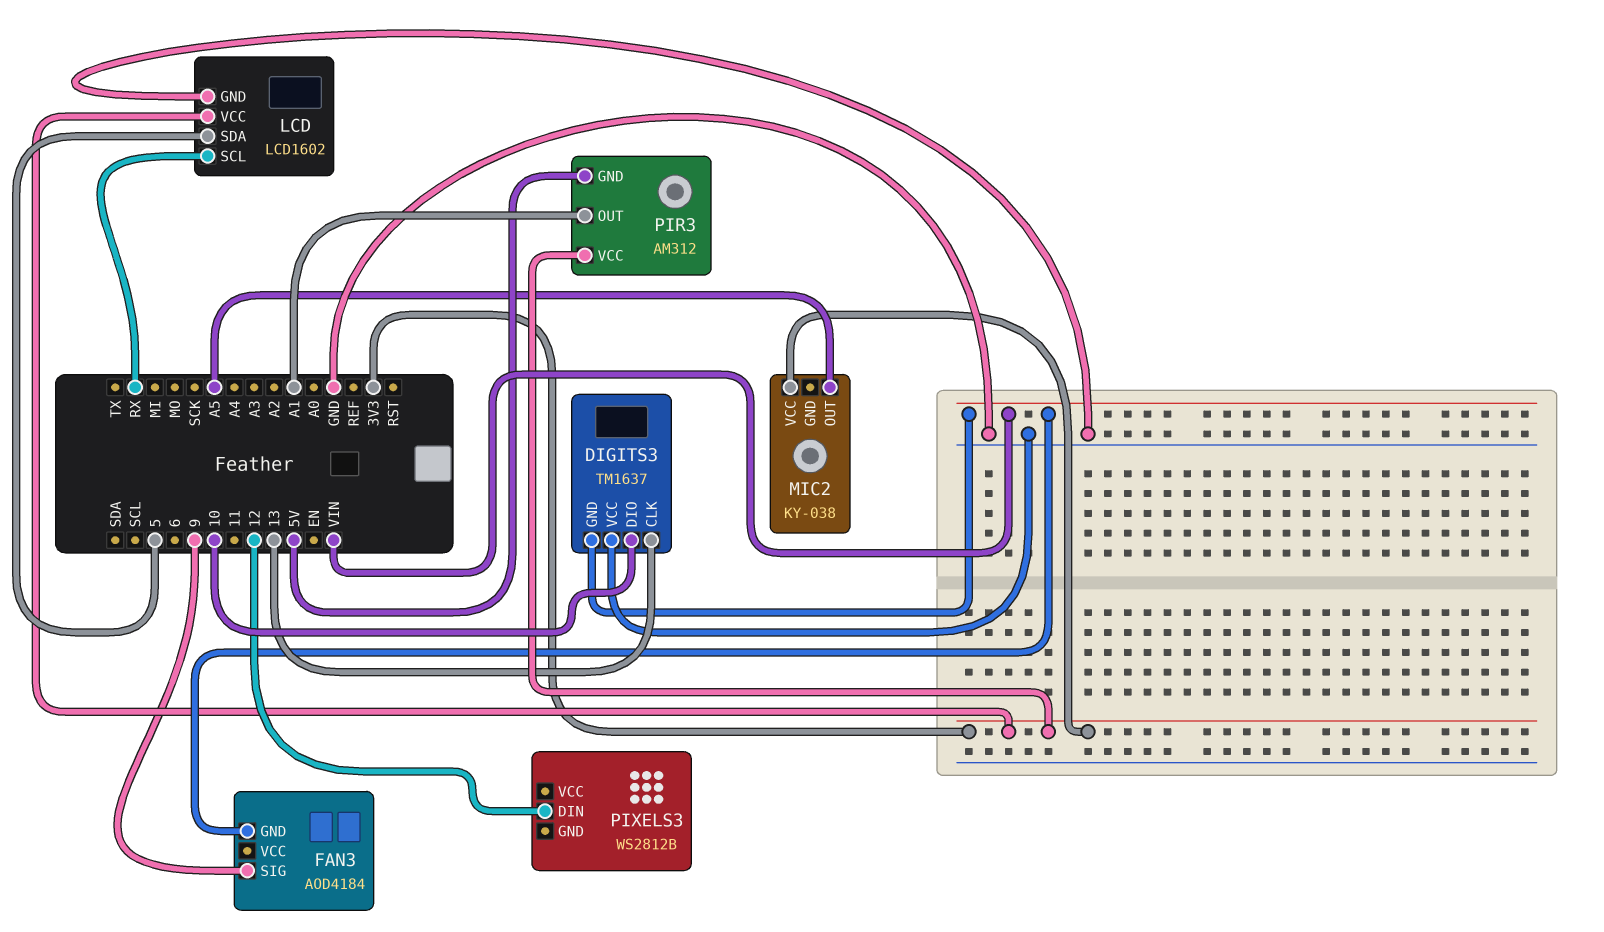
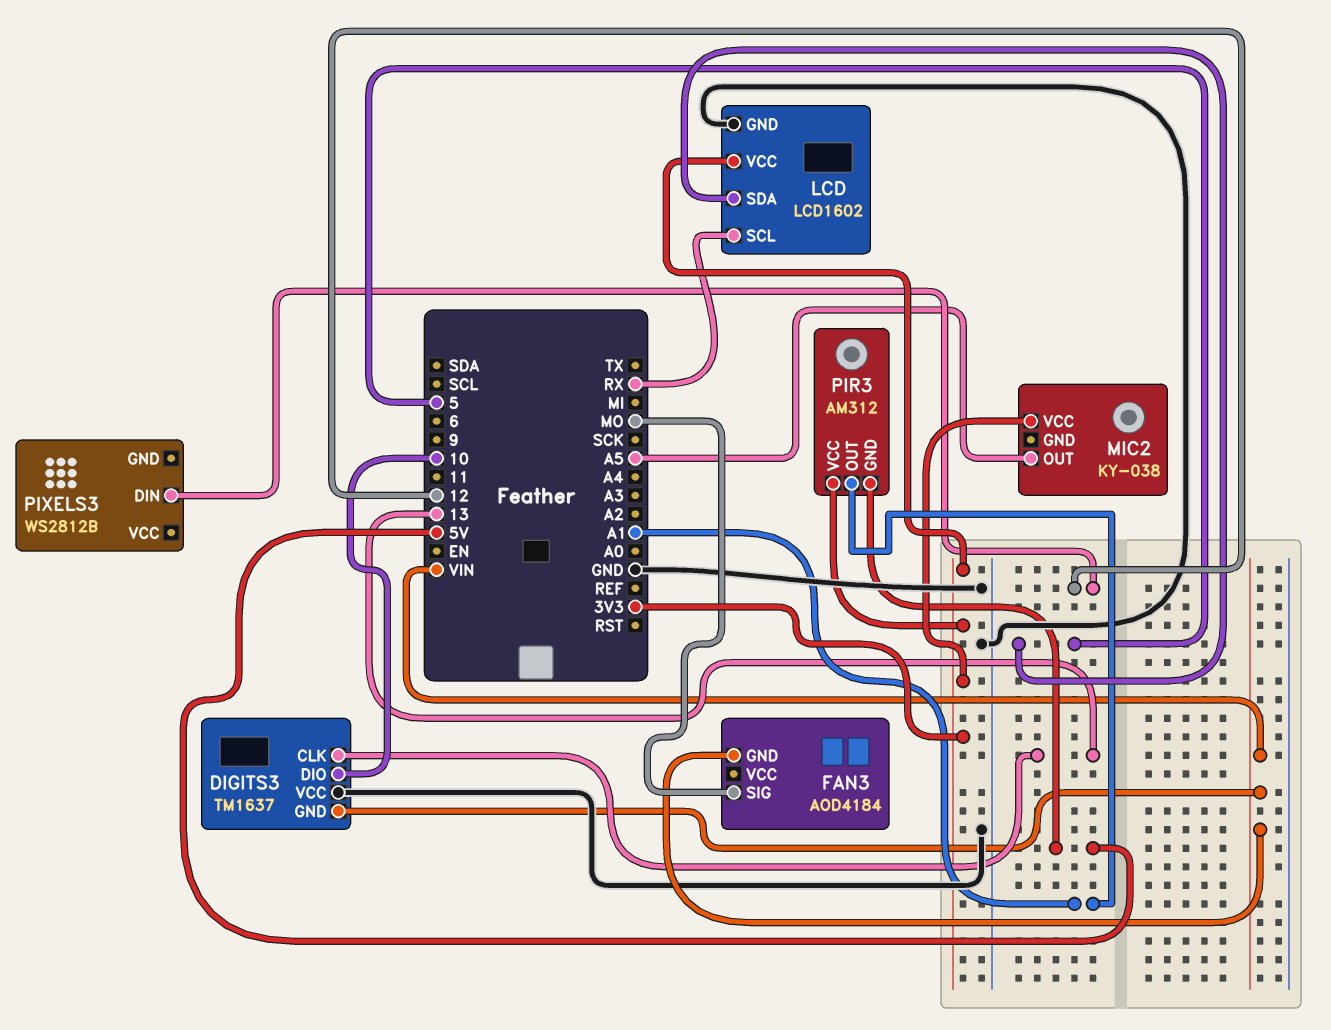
FAN3 pin SIG: 9 -> MO

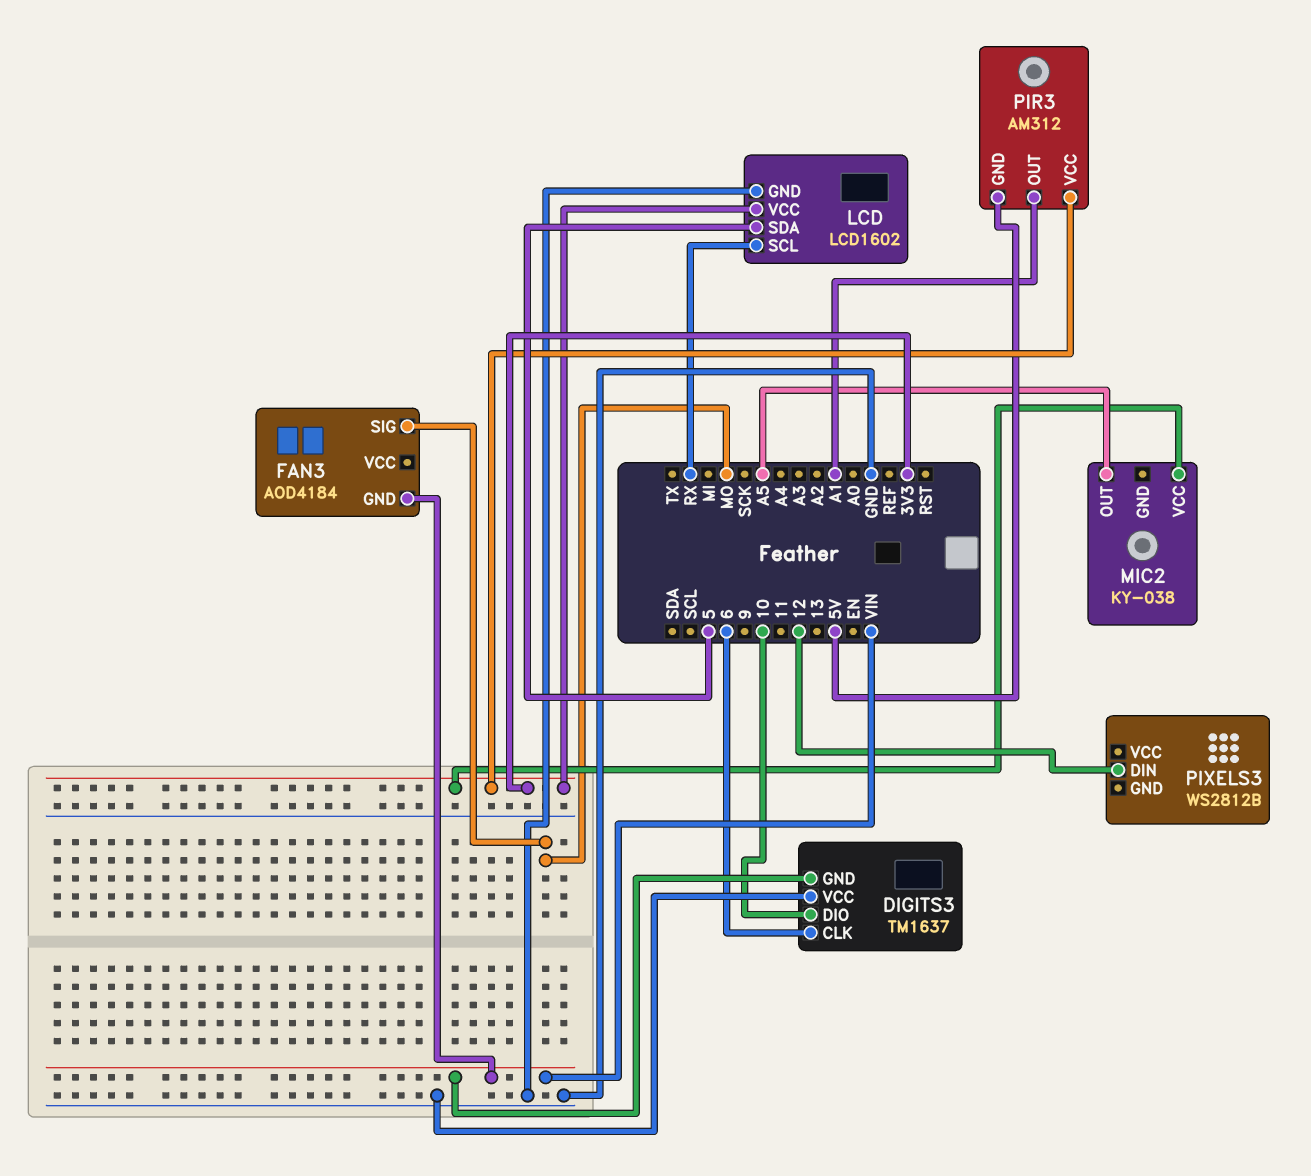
DIGITS3 pin CLK: 13 -> 6

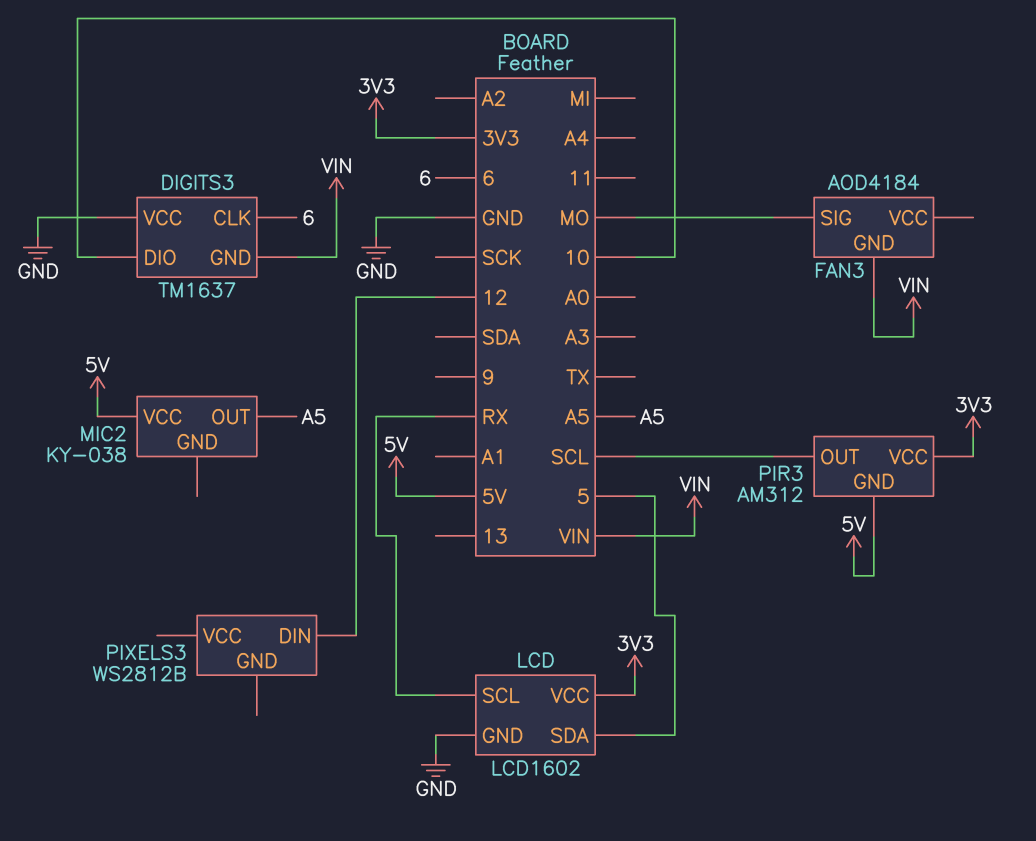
MIC2 pin VCC: 3V3 -> 5V
PIR3 pin OUT: A1 -> SCL

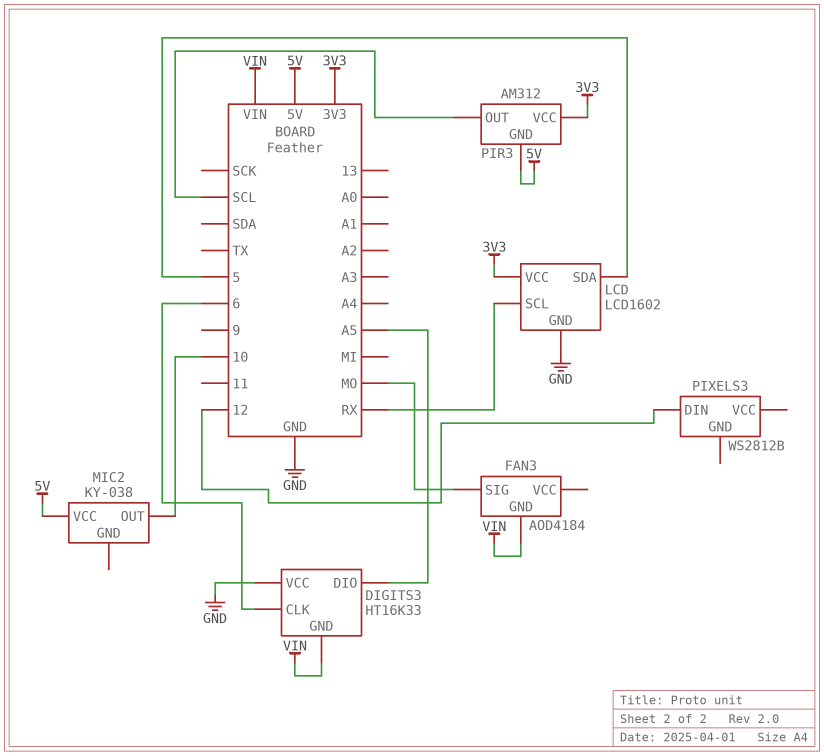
DIGITS3: TM1637 -> HT16K33
DIGITS3 pin DIO: 10 -> A5
MIC2 pin OUT: A5 -> 10

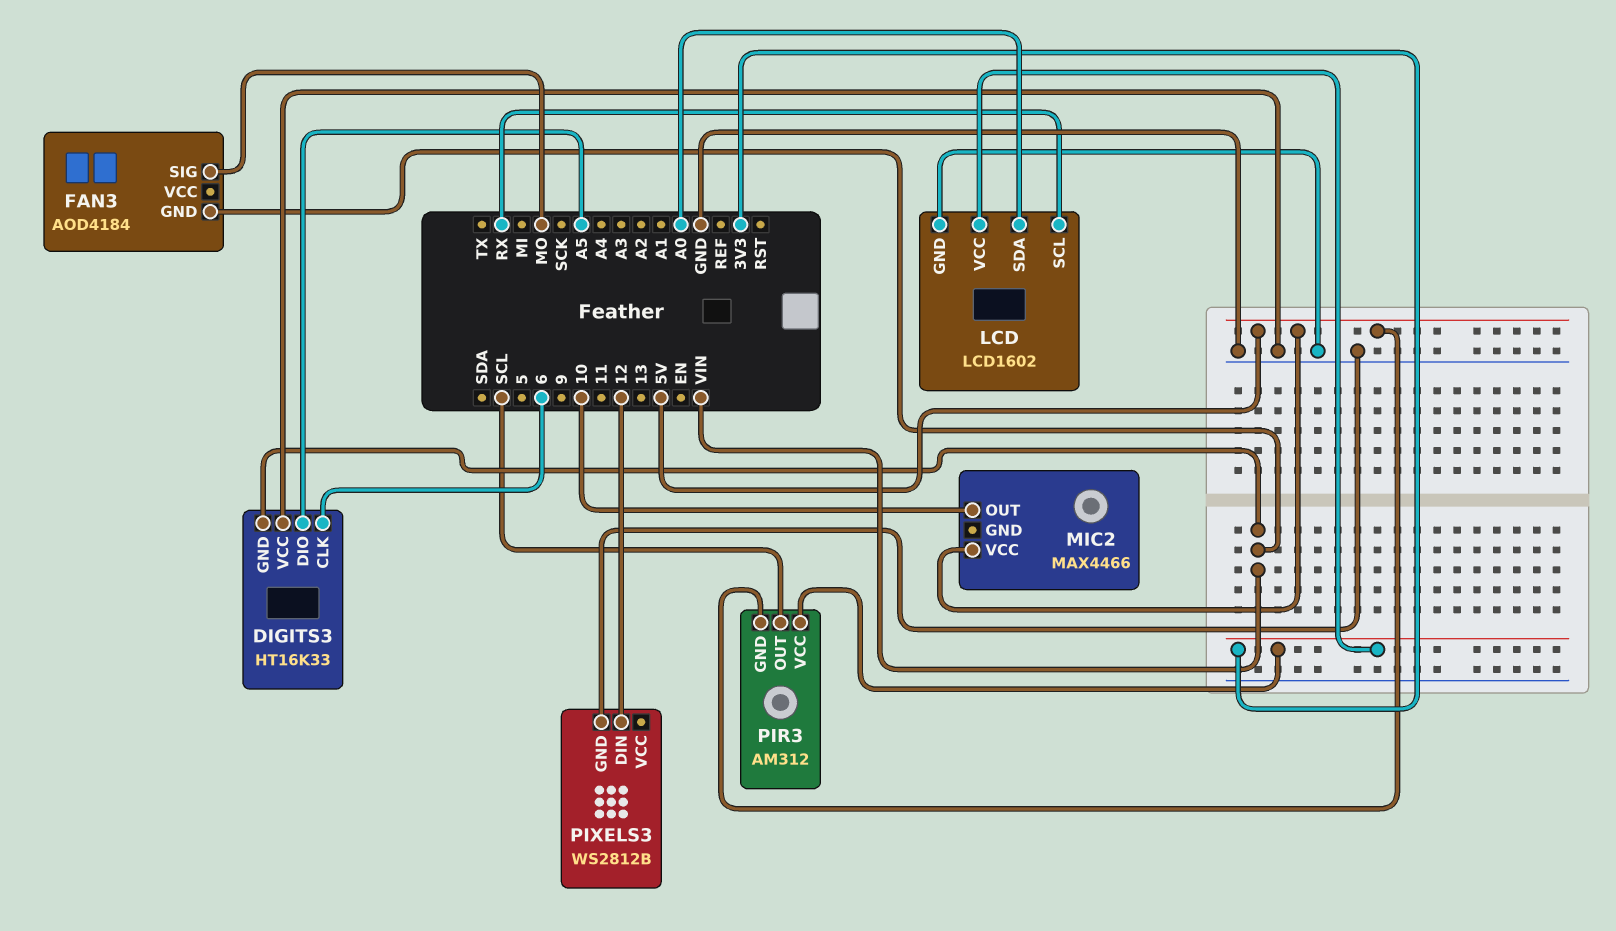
LCD pin SDA: 5 -> A0
MIC2: KY-038 -> MAX4466
PIXELS3 pin GND: none -> GND

